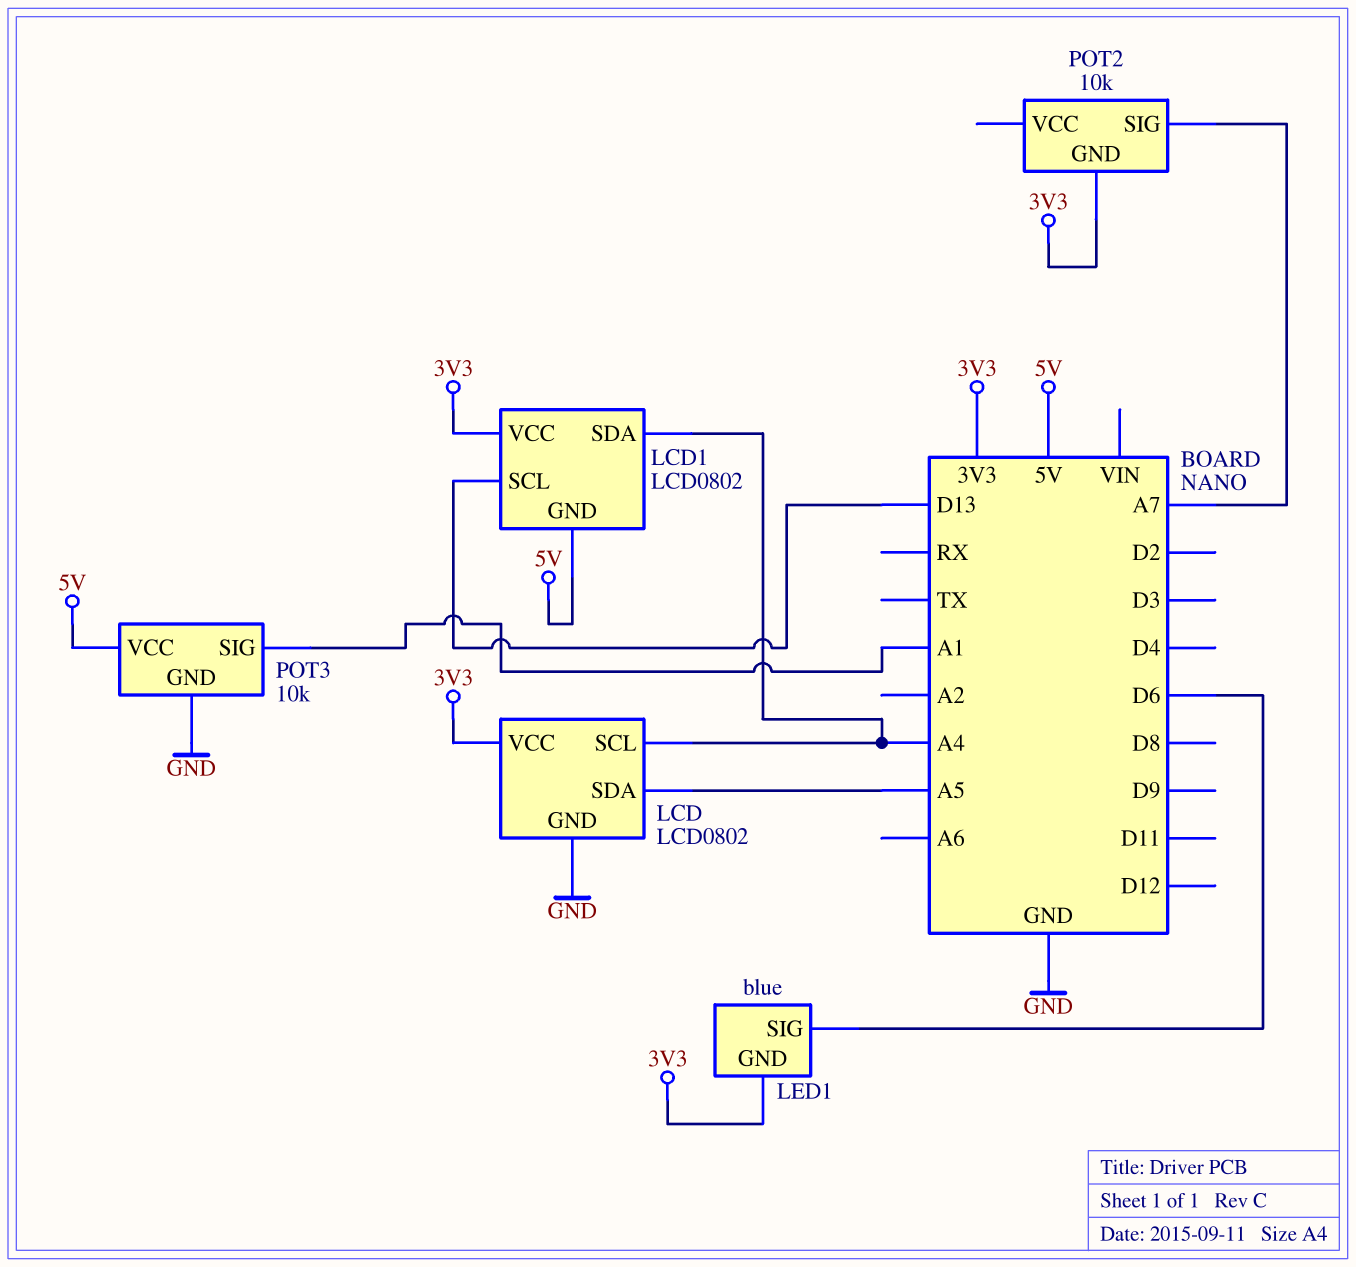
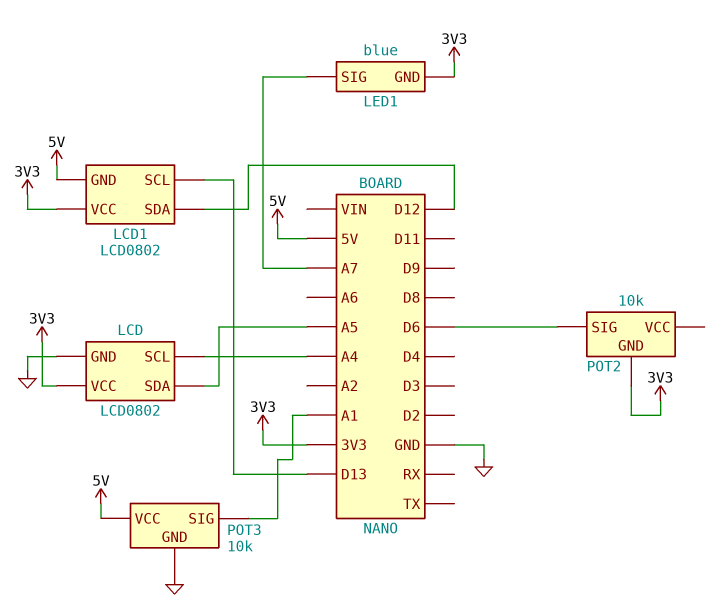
LCD1 pin SDA: A4 -> D12
LED1 pin SIG: D6 -> A7
POT2 pin SIG: A7 -> D6

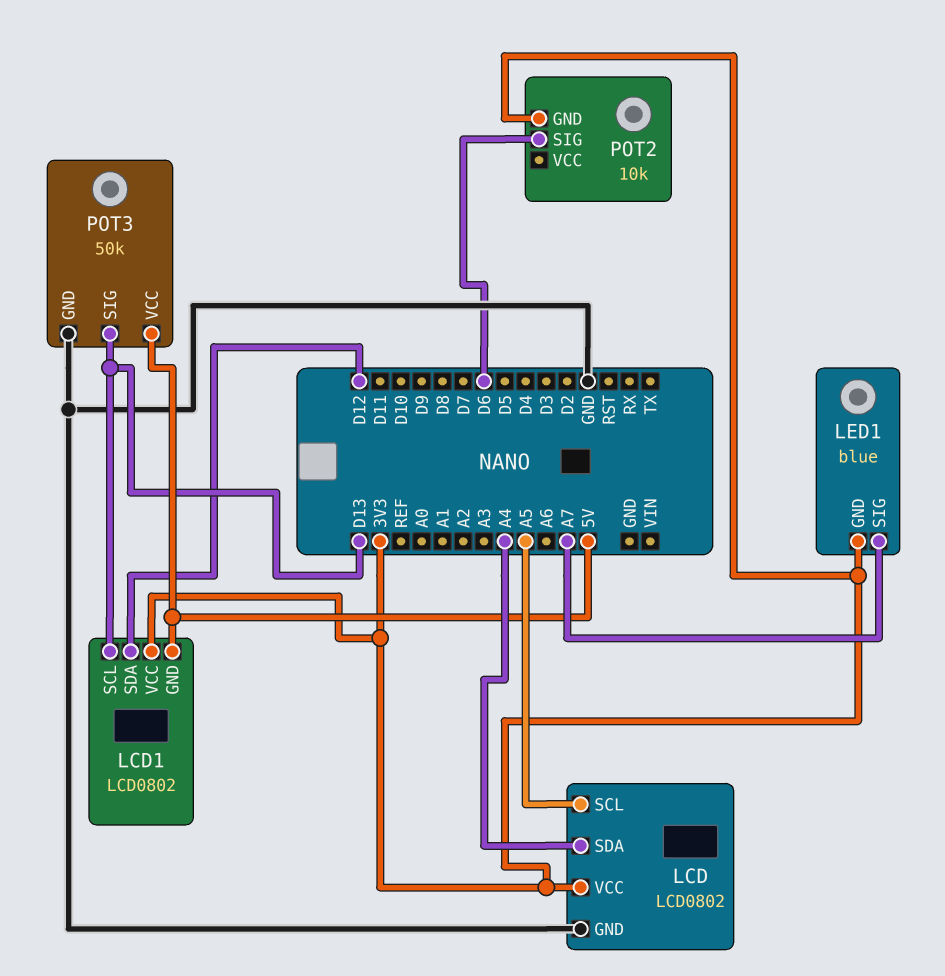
LCD pin SCL: A4 -> A5
LCD pin SDA: A5 -> A4
POT3: 10k -> 50k
POT3 pin SIG: A1 -> D13

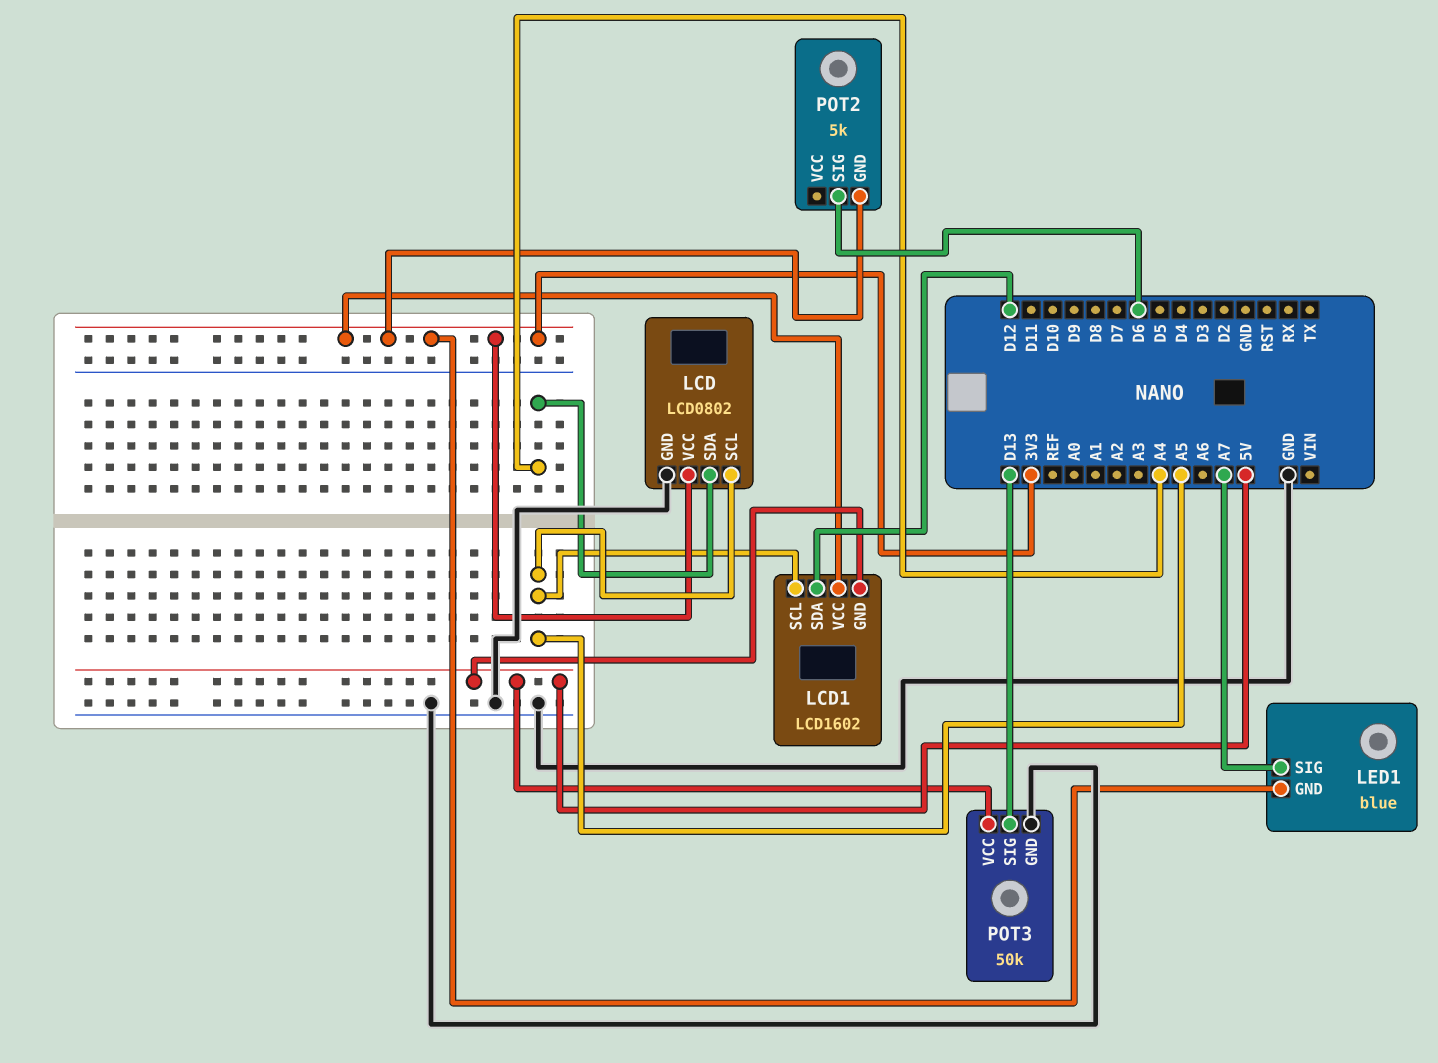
LCD1: LCD0802 -> LCD1602
LCD1 pin SCL: D13 -> A5
POT2: 10k -> 5k

